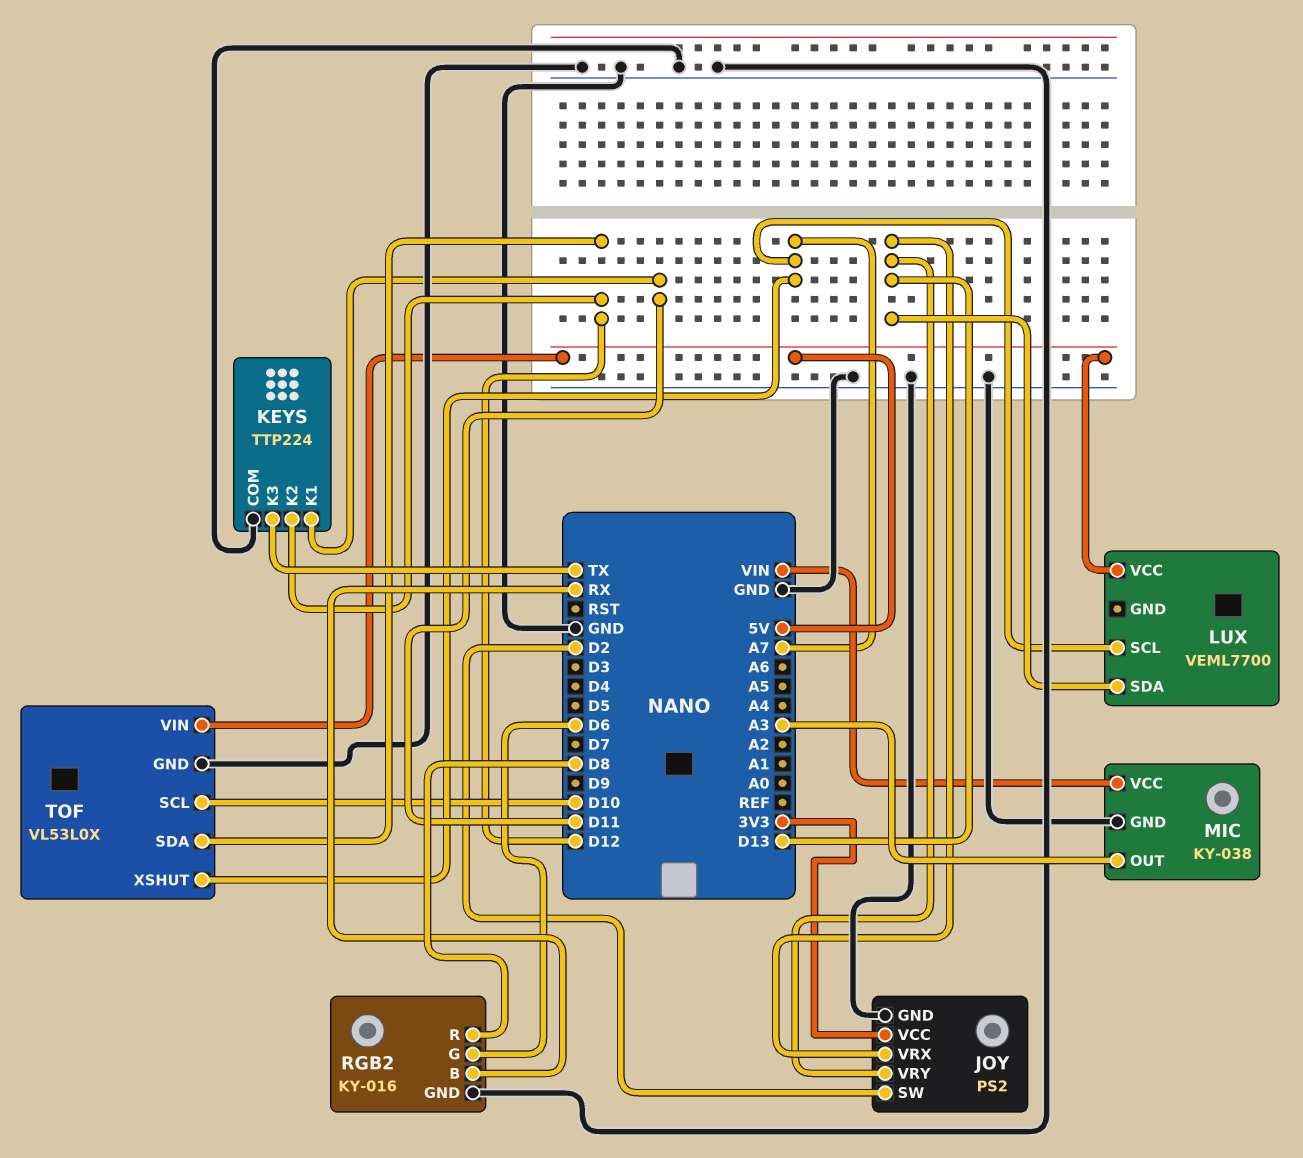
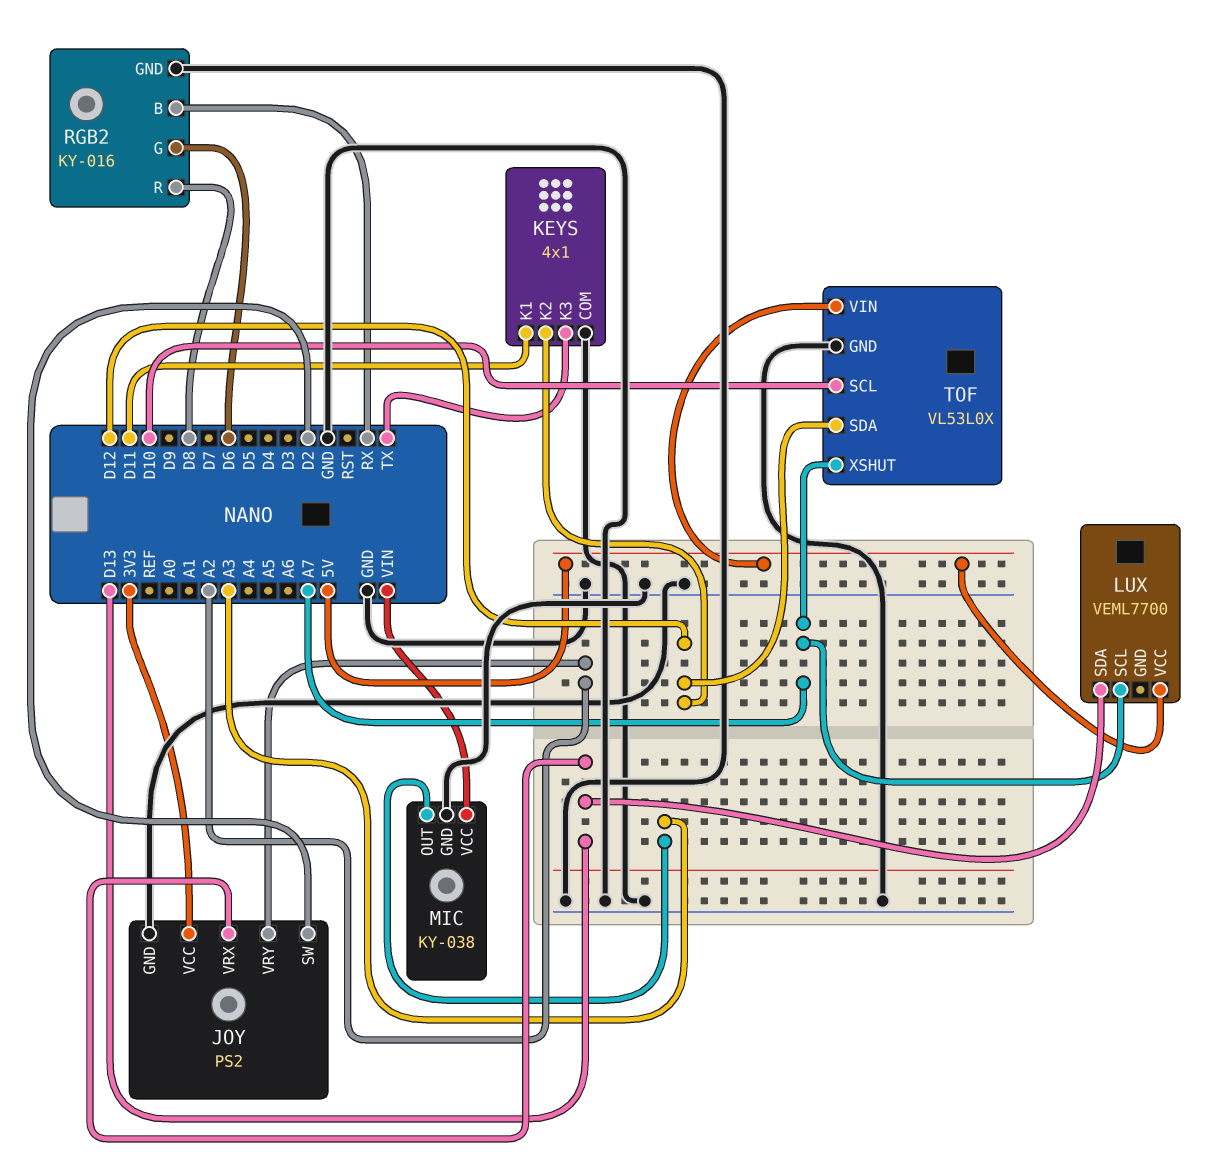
JOY pin VRY: D13 -> A2
KEYS: TTP224 -> 4x1

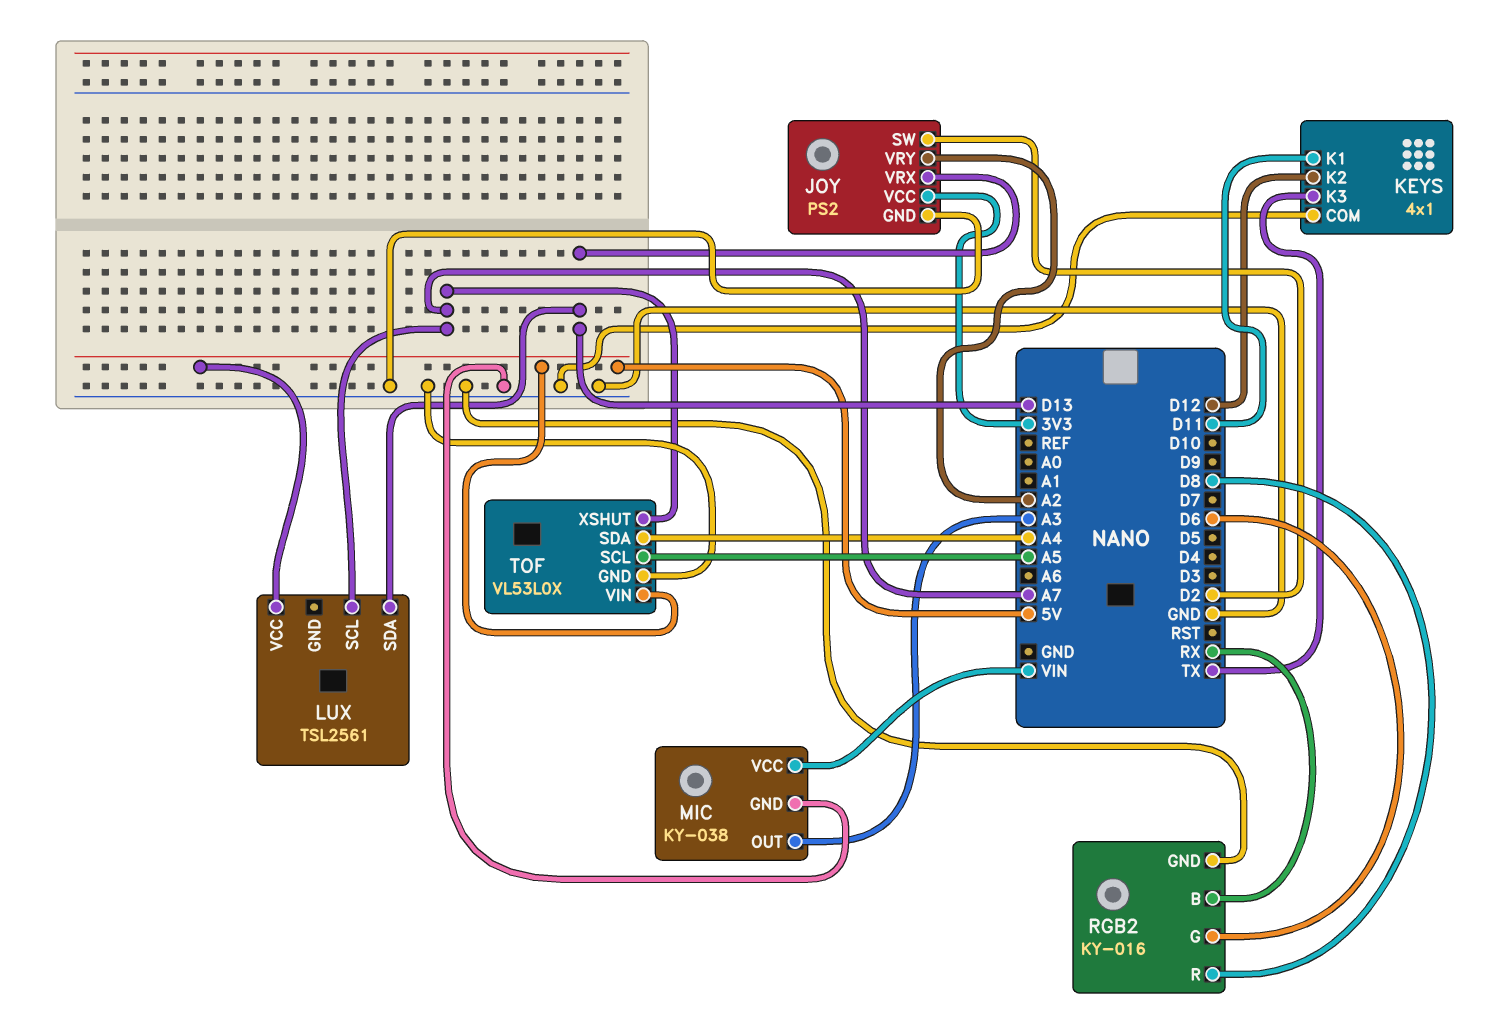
LUX: VEML7700 -> TSL2561
TOF pin SCL: D10 -> A5
TOF pin SDA: D12 -> A4

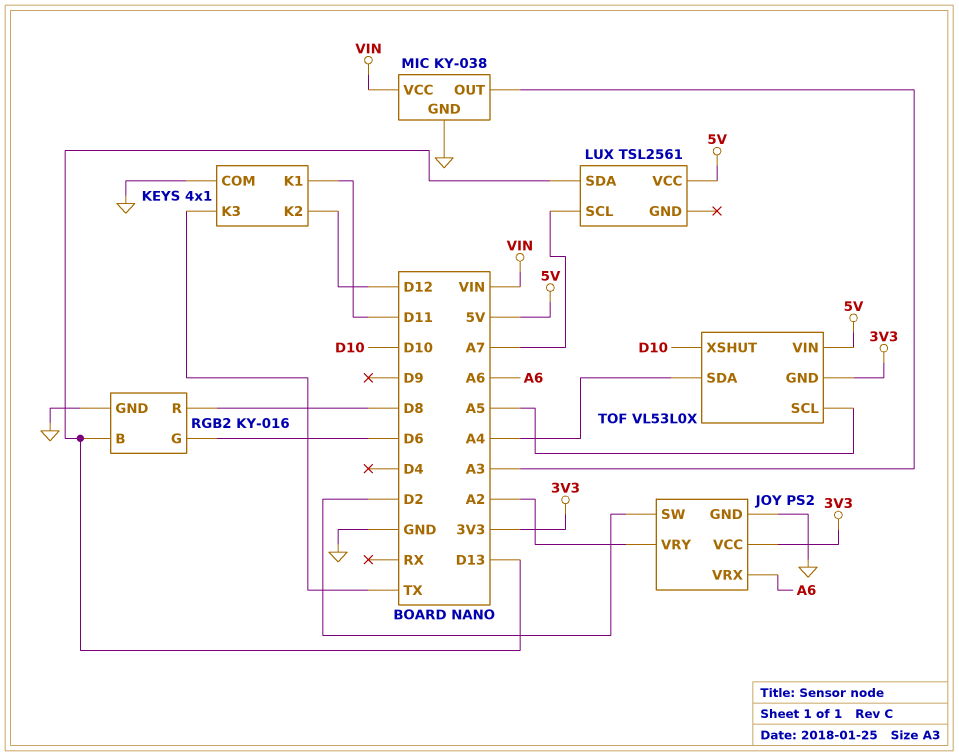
JOY pin VRX: D13 -> A6
RGB2 pin B: RX -> D13
TOF pin GND: GND -> 3V3
TOF pin XSHUT: A7 -> D10

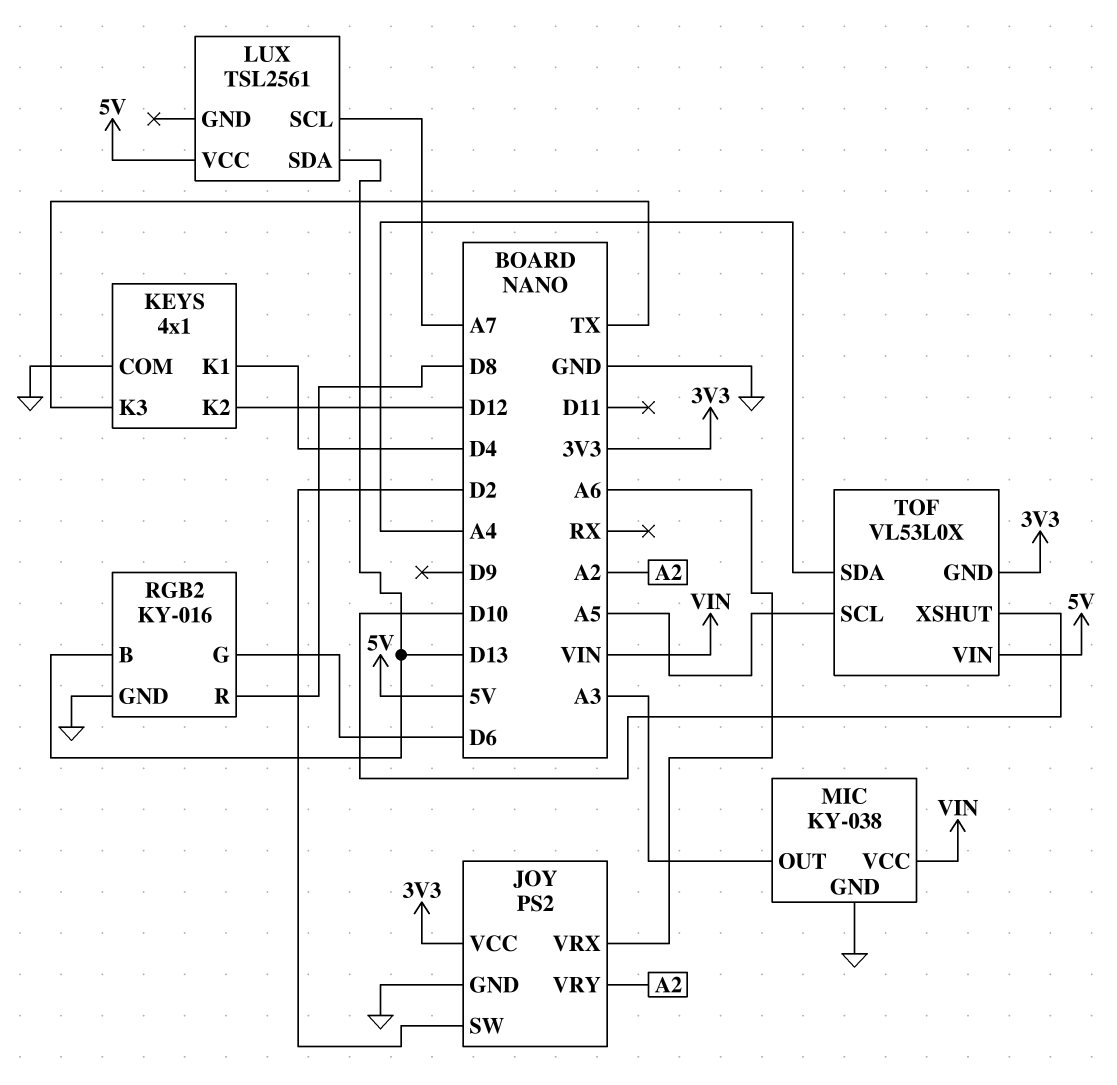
KEYS pin K1: D11 -> D4

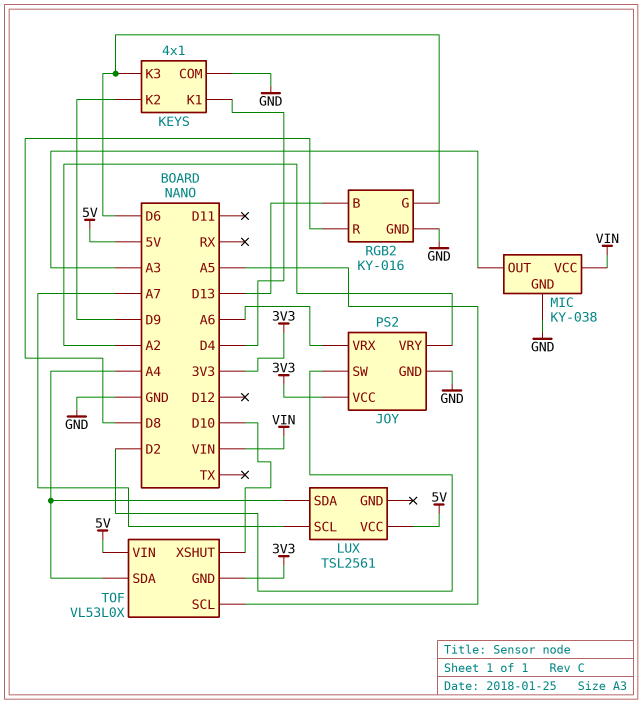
KEYS pin K2: D12 -> D9
KEYS pin K3: TX -> D6
LUX pin SDA: D13 -> A4

